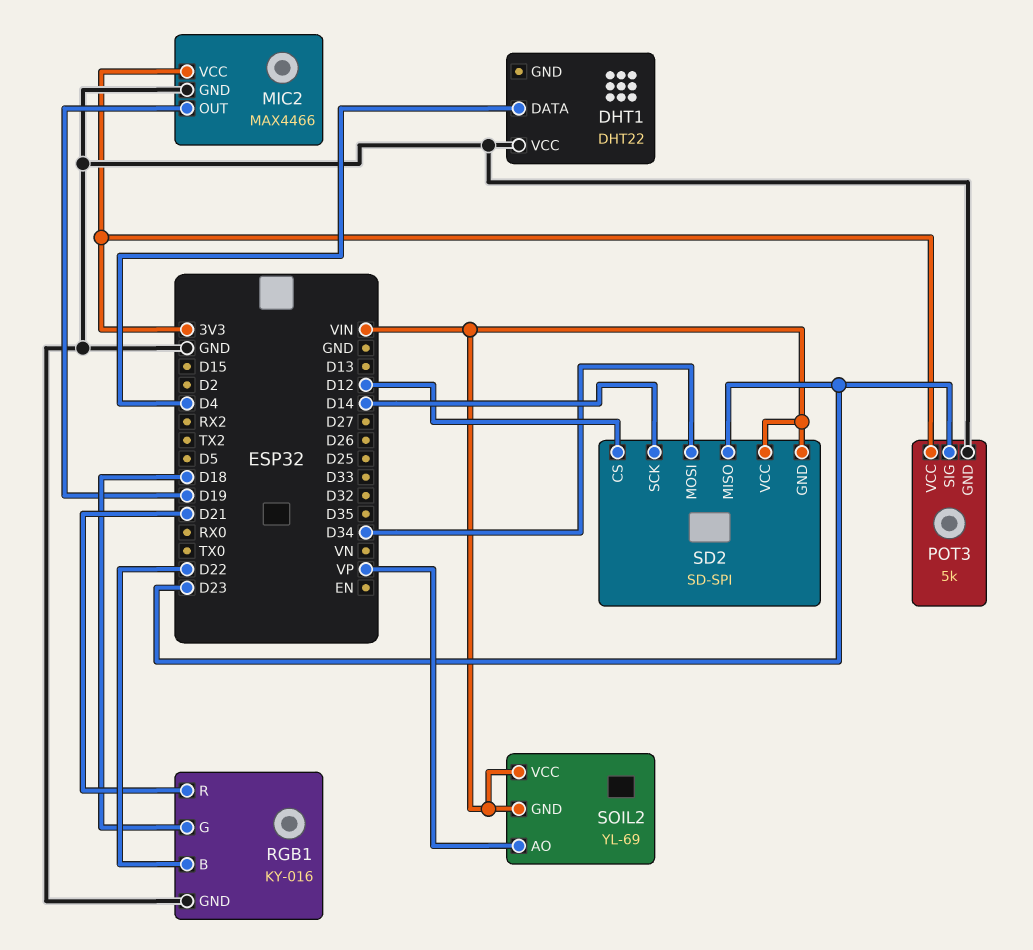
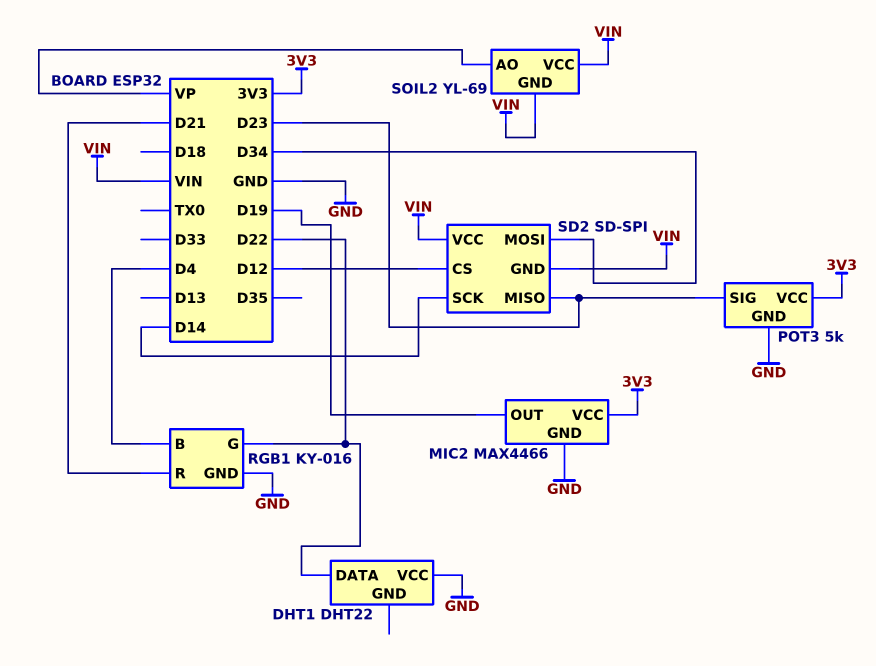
DHT1 pin DATA: D4 -> D22
RGB1 pin B: D22 -> D4
RGB1 pin G: D18 -> D22

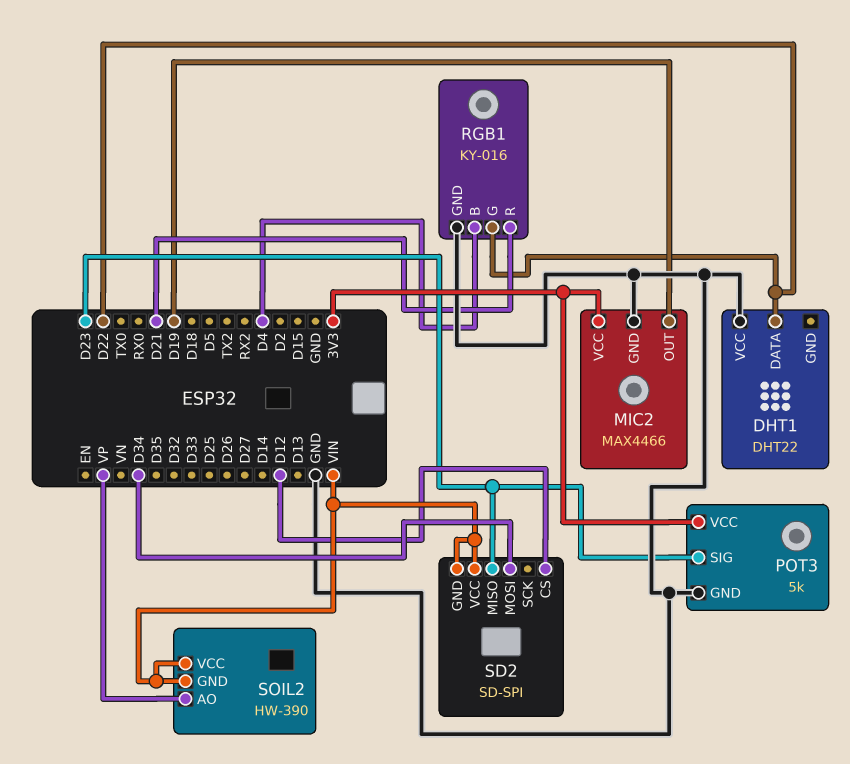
SD2 pin SCK: D14 -> none
SOIL2: YL-69 -> HW-390

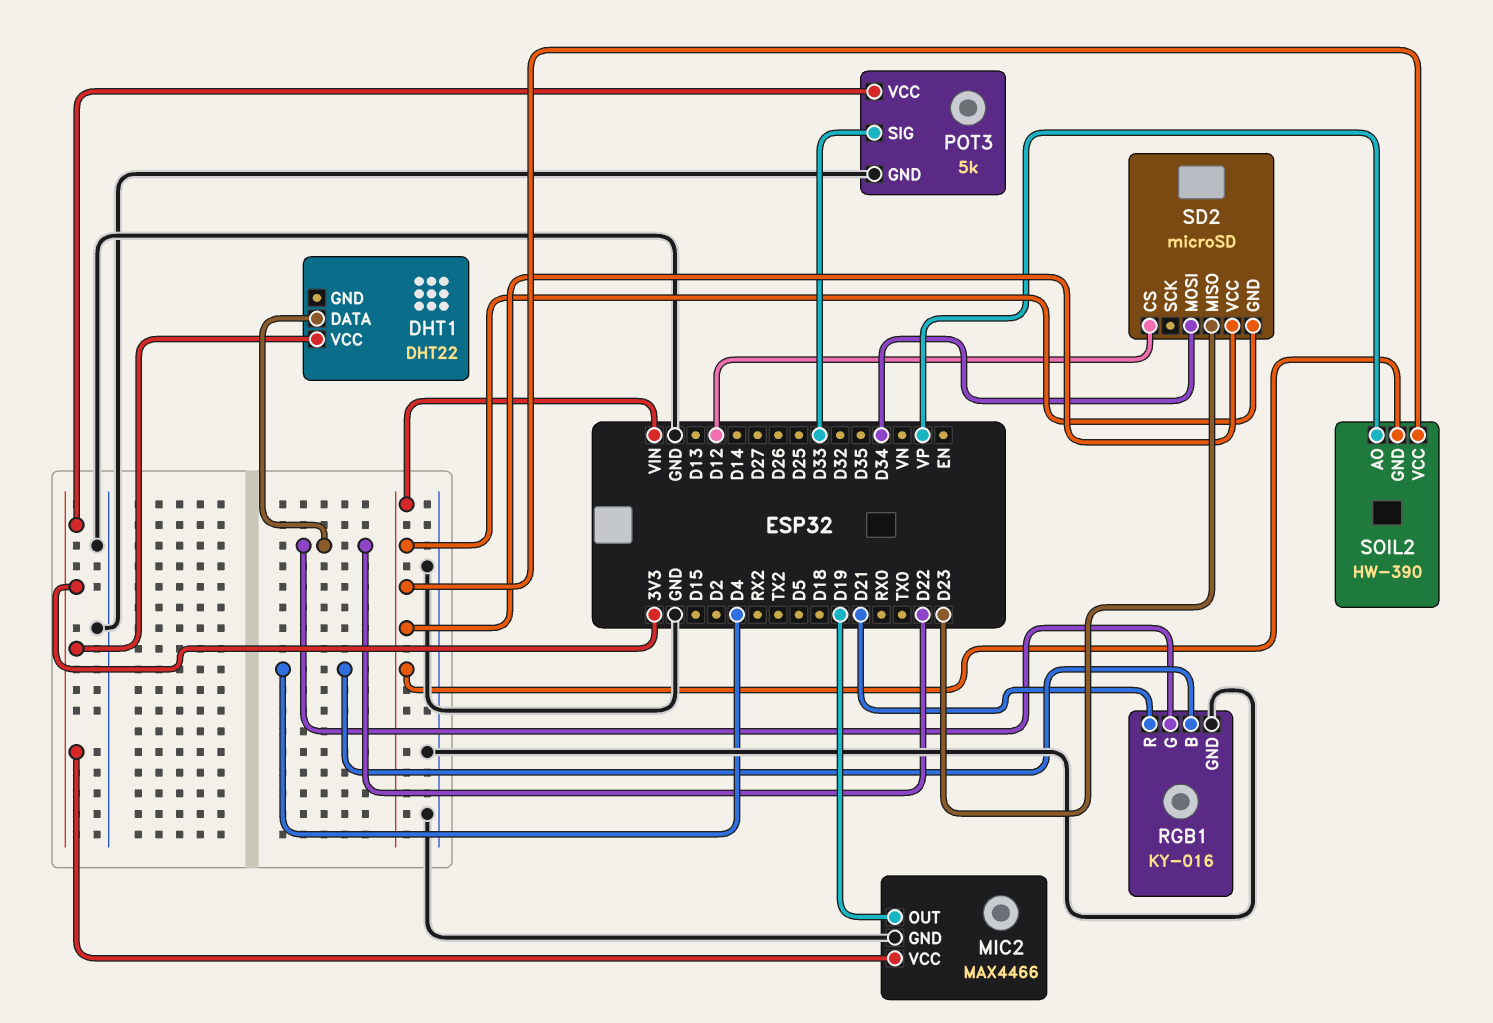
DHT1 pin VCC: GND -> 3V3
POT3 pin SIG: D23 -> D33
SD2: SD-SPI -> microSD

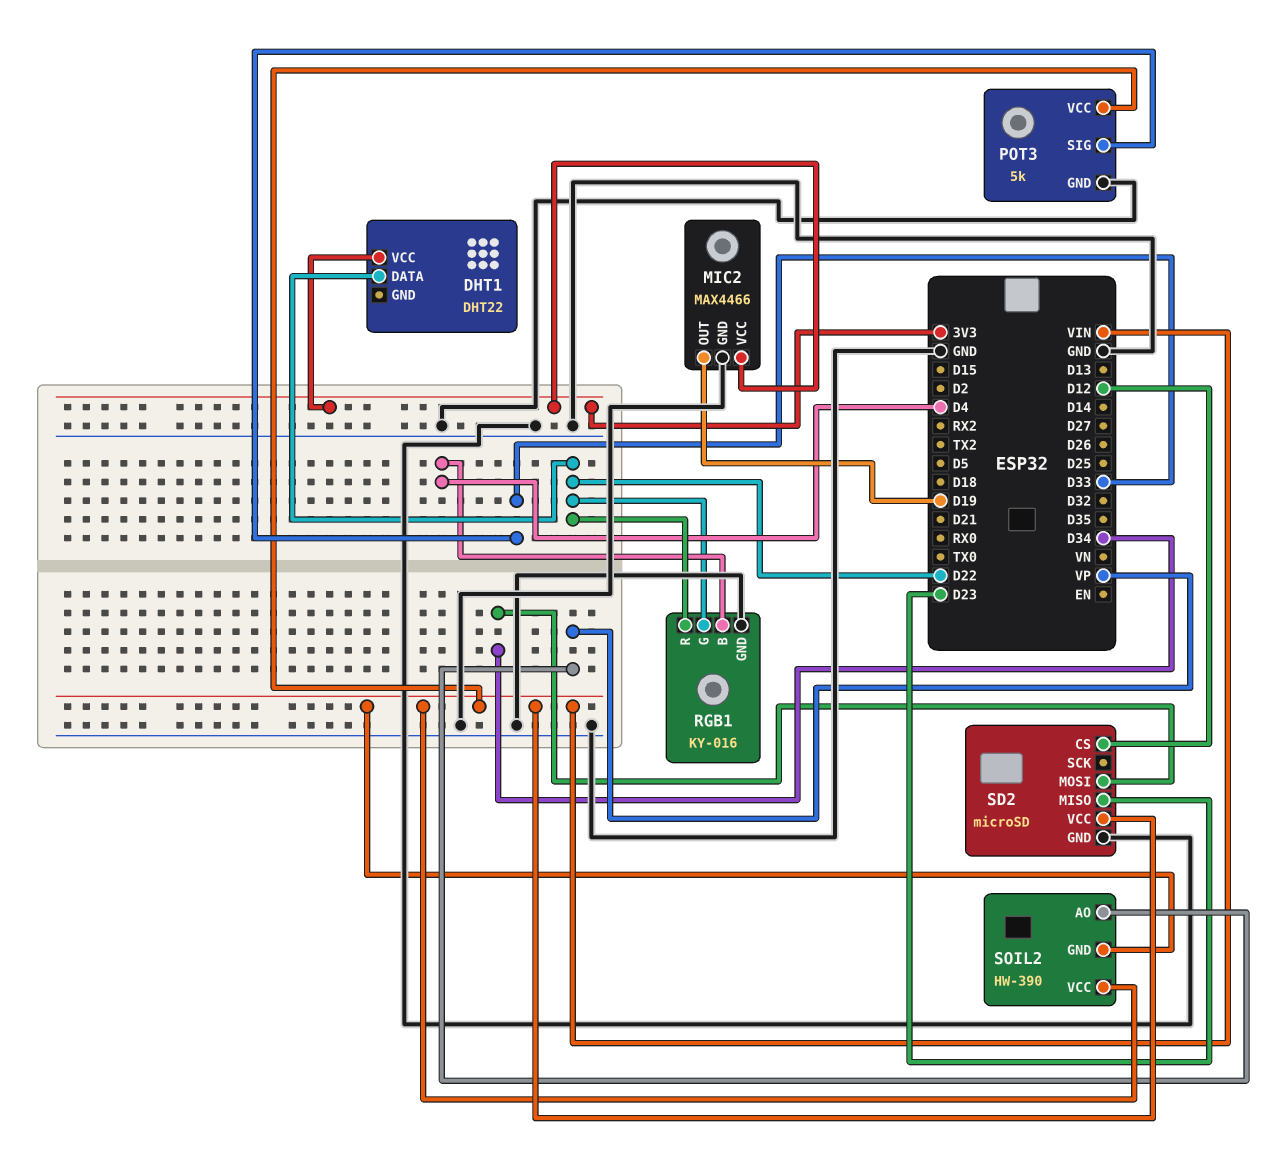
POT3 pin VCC: 3V3 -> VIN
RGB1 pin R: D21 -> D22
SD2 pin GND: VIN -> GND

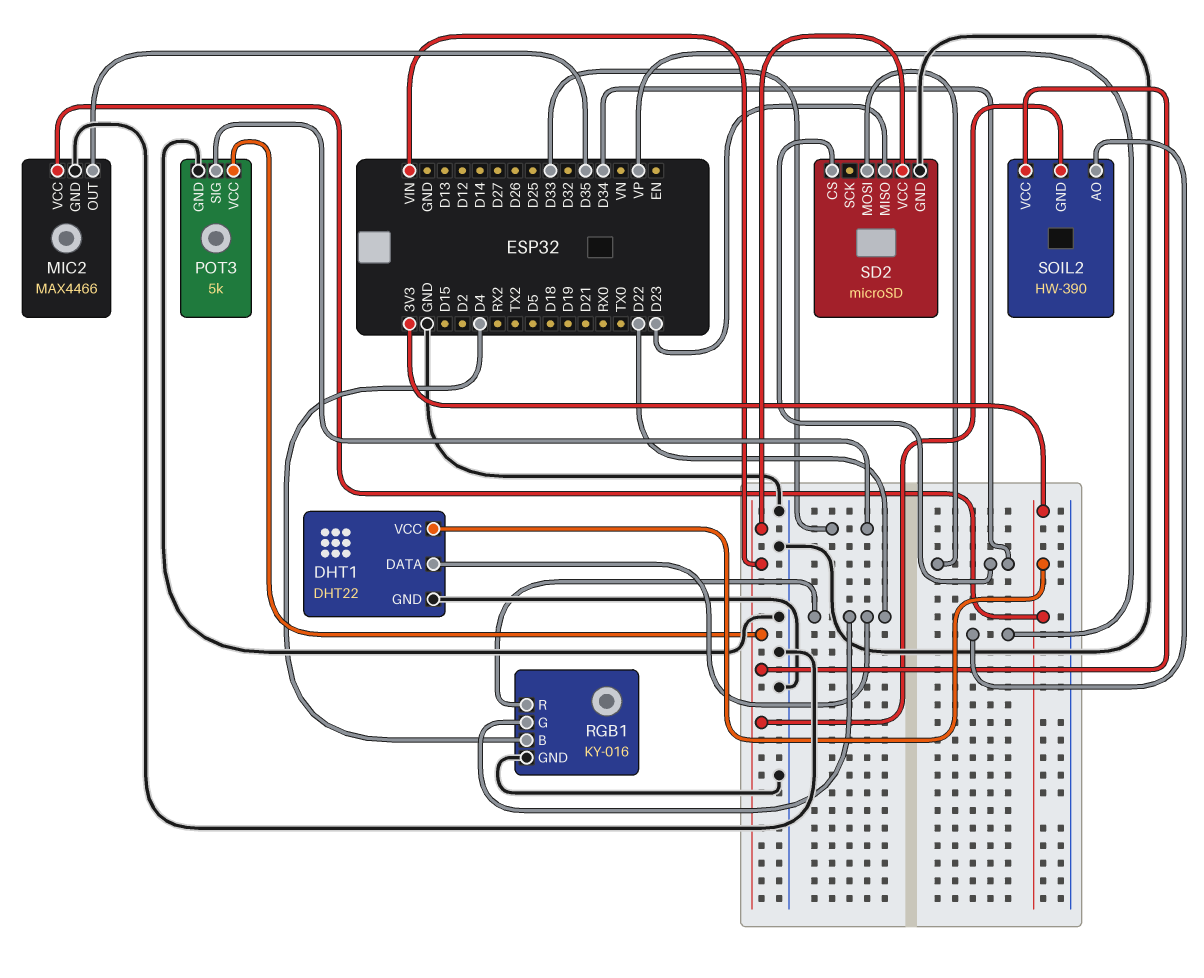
DHT1 pin GND: none -> GND
MIC2 pin OUT: D19 -> D35
SD2 pin CS: D12 -> D34

